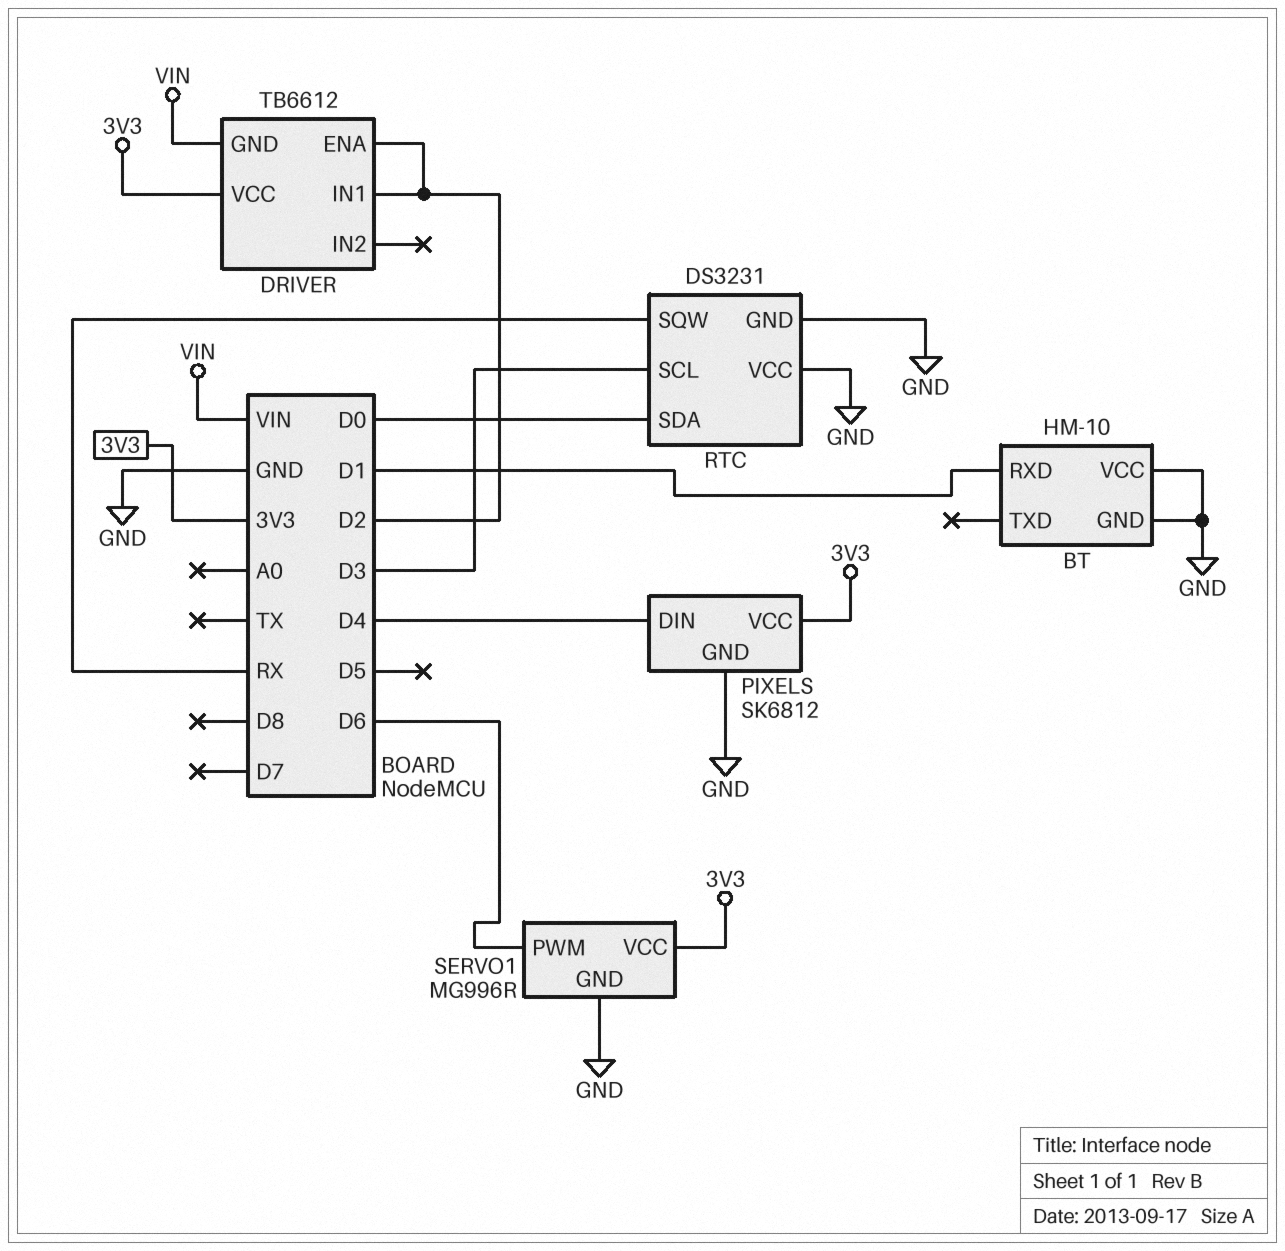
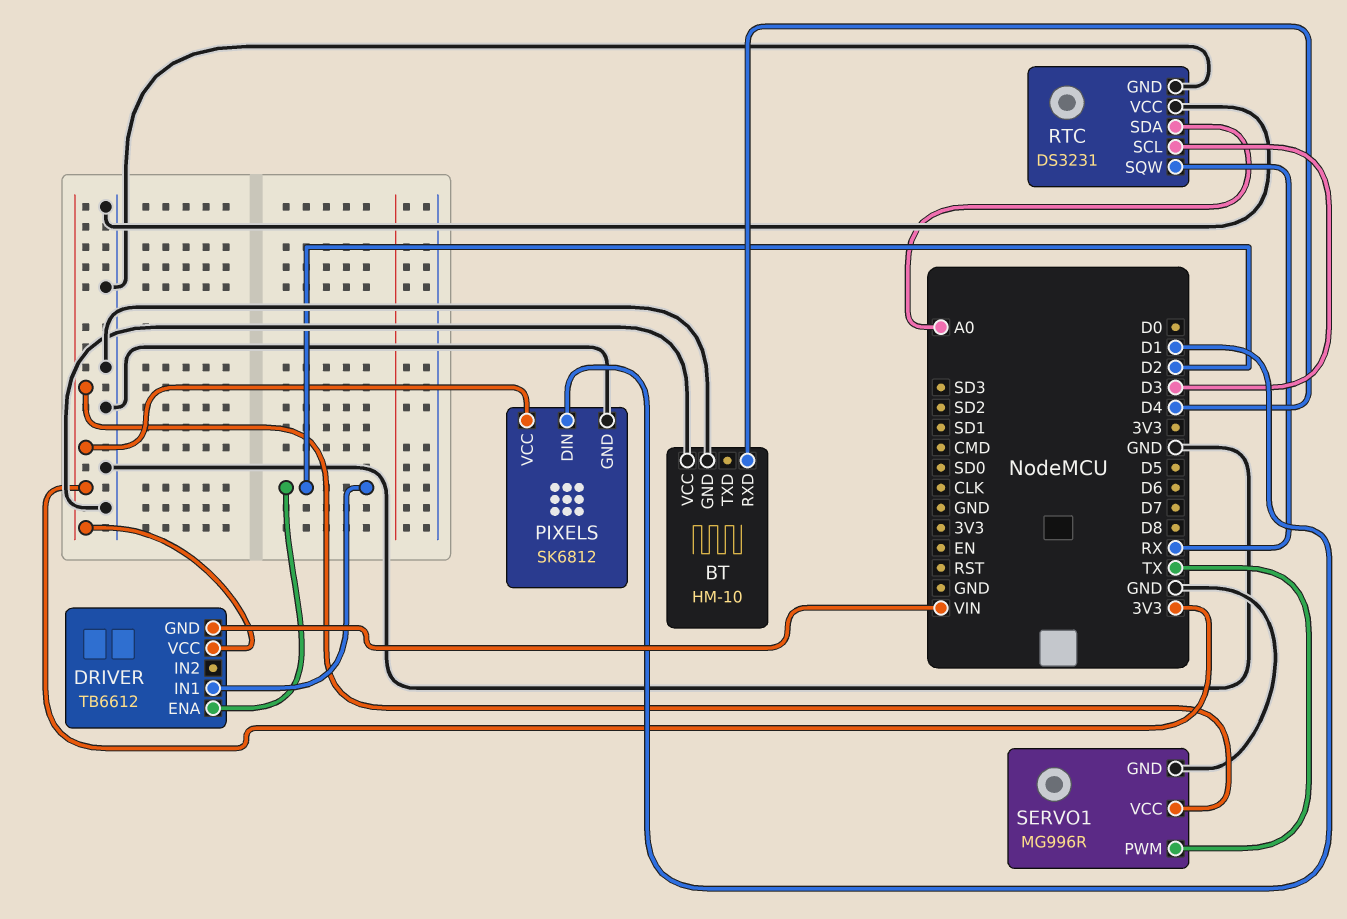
BT pin RXD: D1 -> D4
PIXELS pin DIN: D4 -> D1
RTC pin SDA: D0 -> A0
SERVO1 pin PWM: D6 -> TX

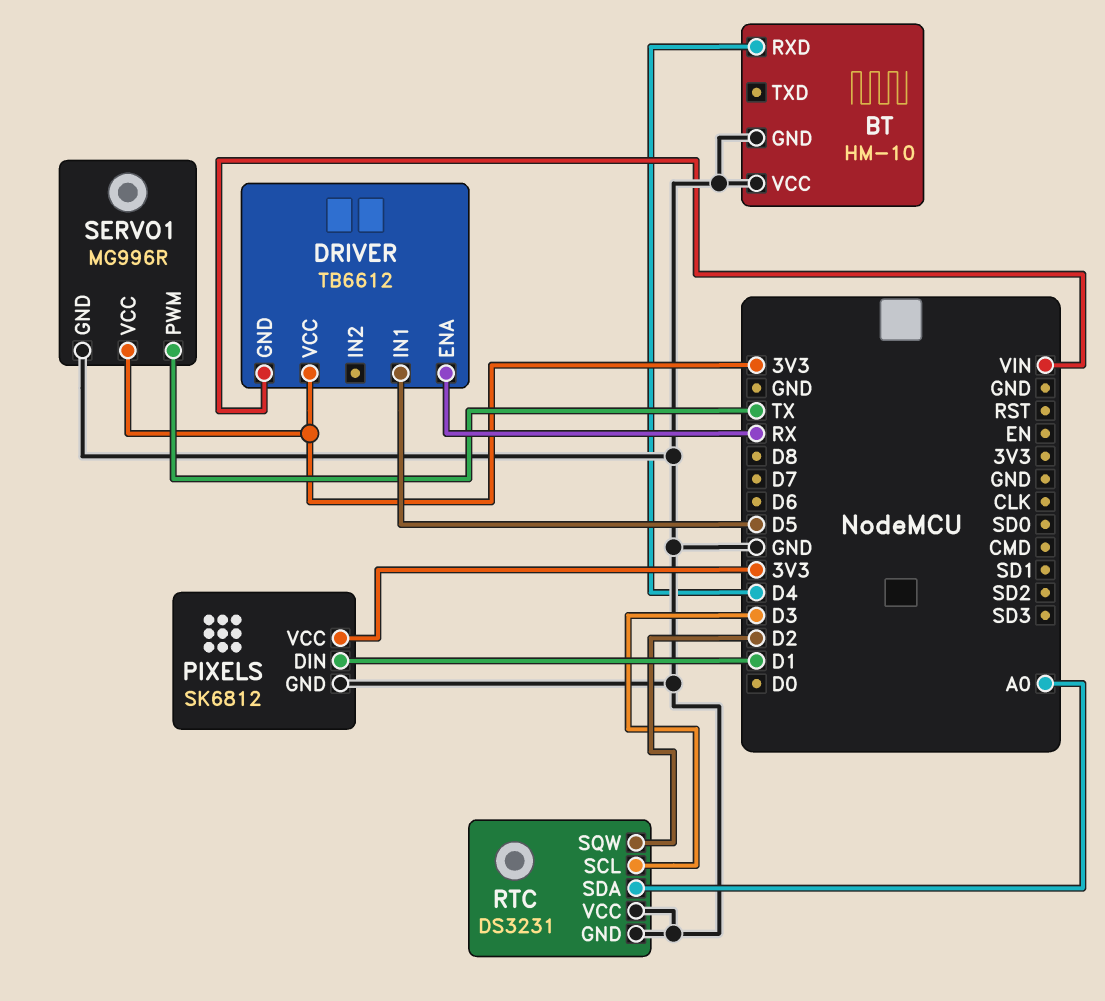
DRIVER pin ENA: D2 -> RX
DRIVER pin IN1: D2 -> D5
RTC pin SQW: RX -> D2

